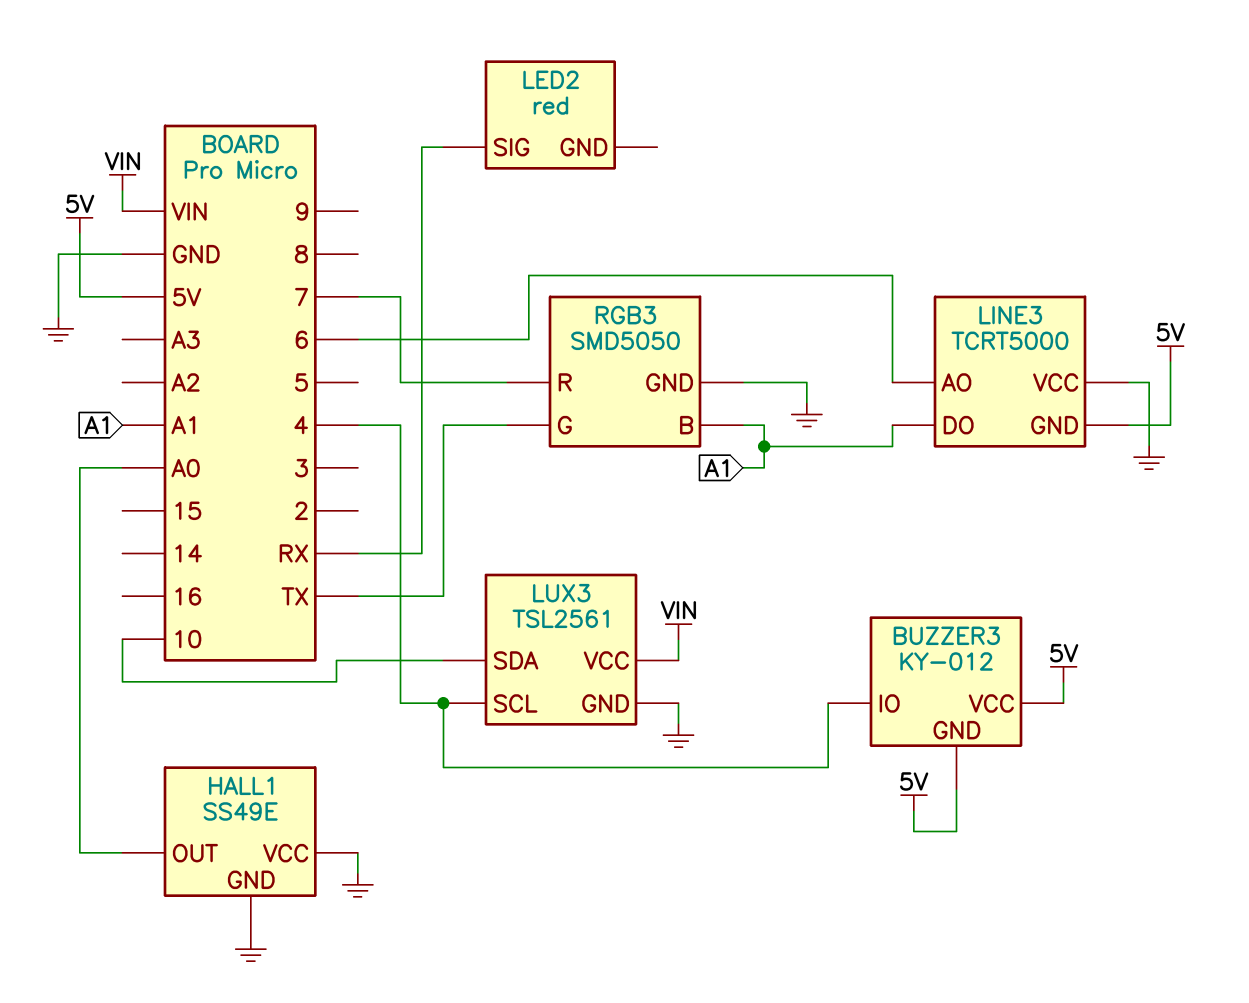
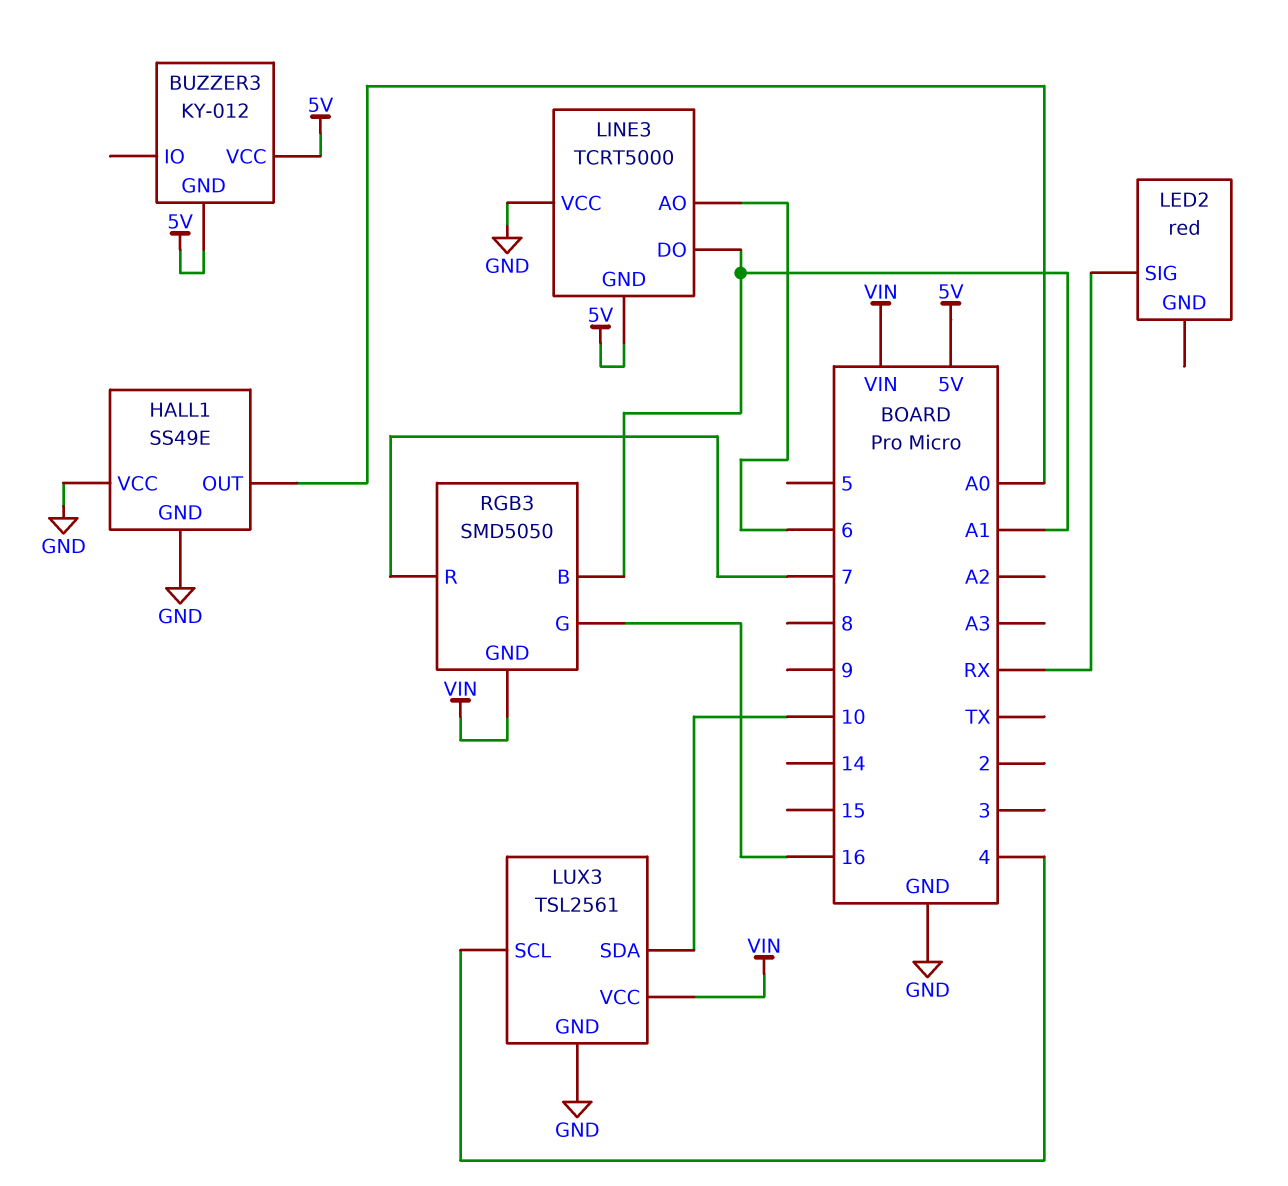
BUZZER3 pin IO: 4 -> none
RGB3 pin G: TX -> 16
RGB3 pin GND: GND -> VIN

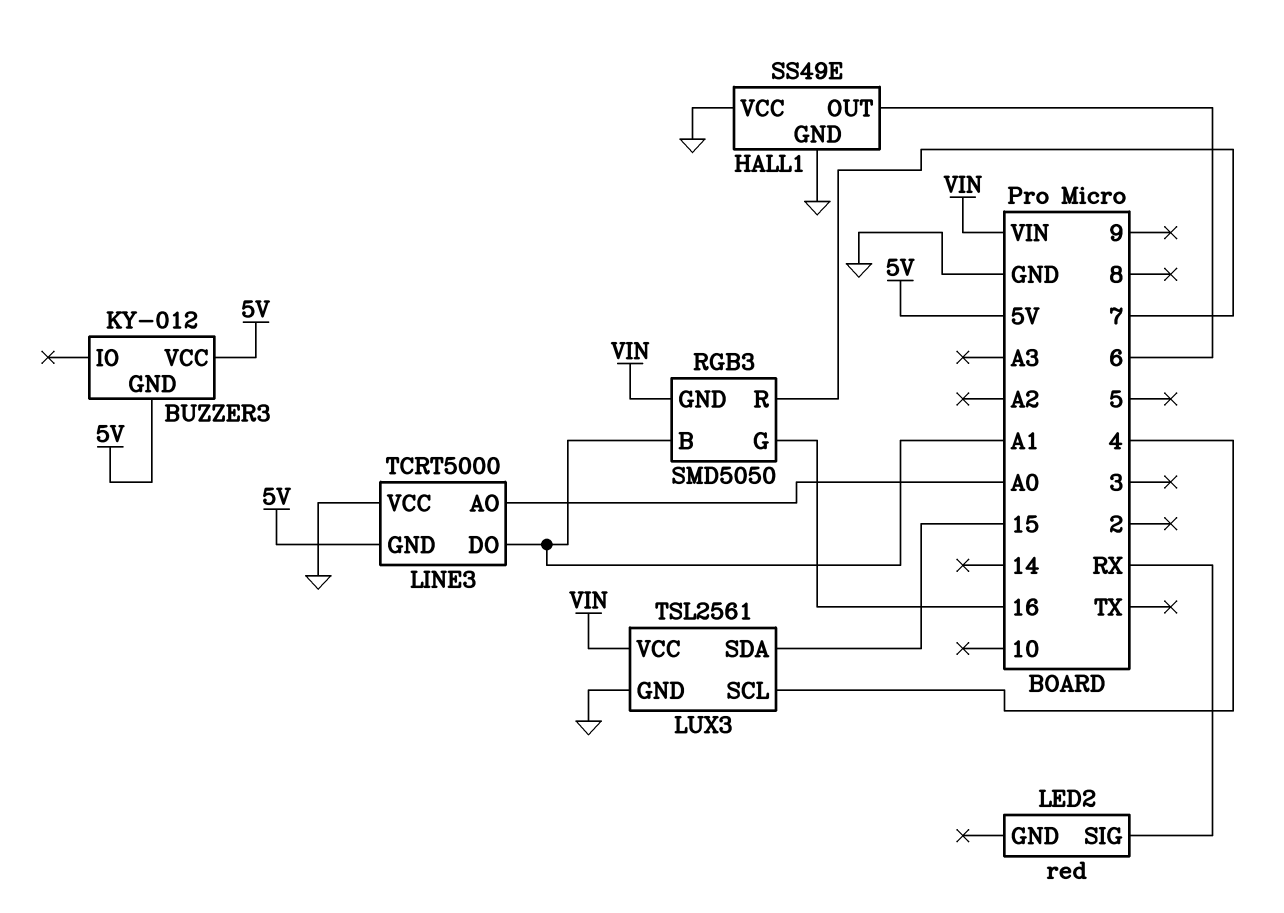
HALL1 pin OUT: A0 -> 6
LINE3 pin AO: 6 -> A0
LUX3 pin SDA: 10 -> 15

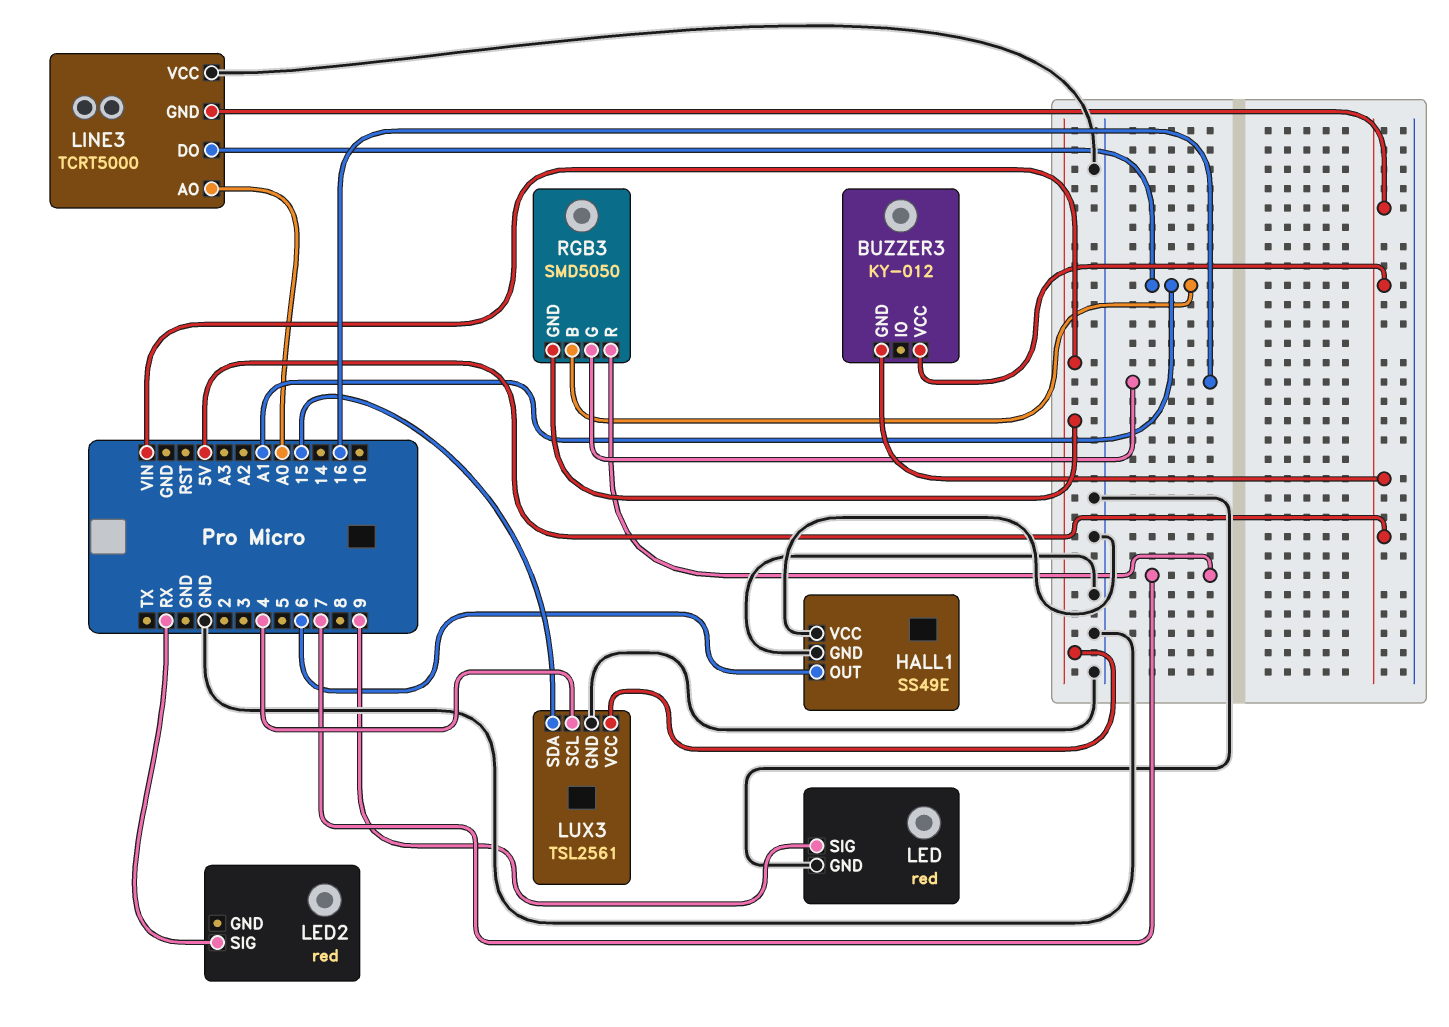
LED: none -> red
LED pin GND: none -> GND
LED pin SIG: none -> 9

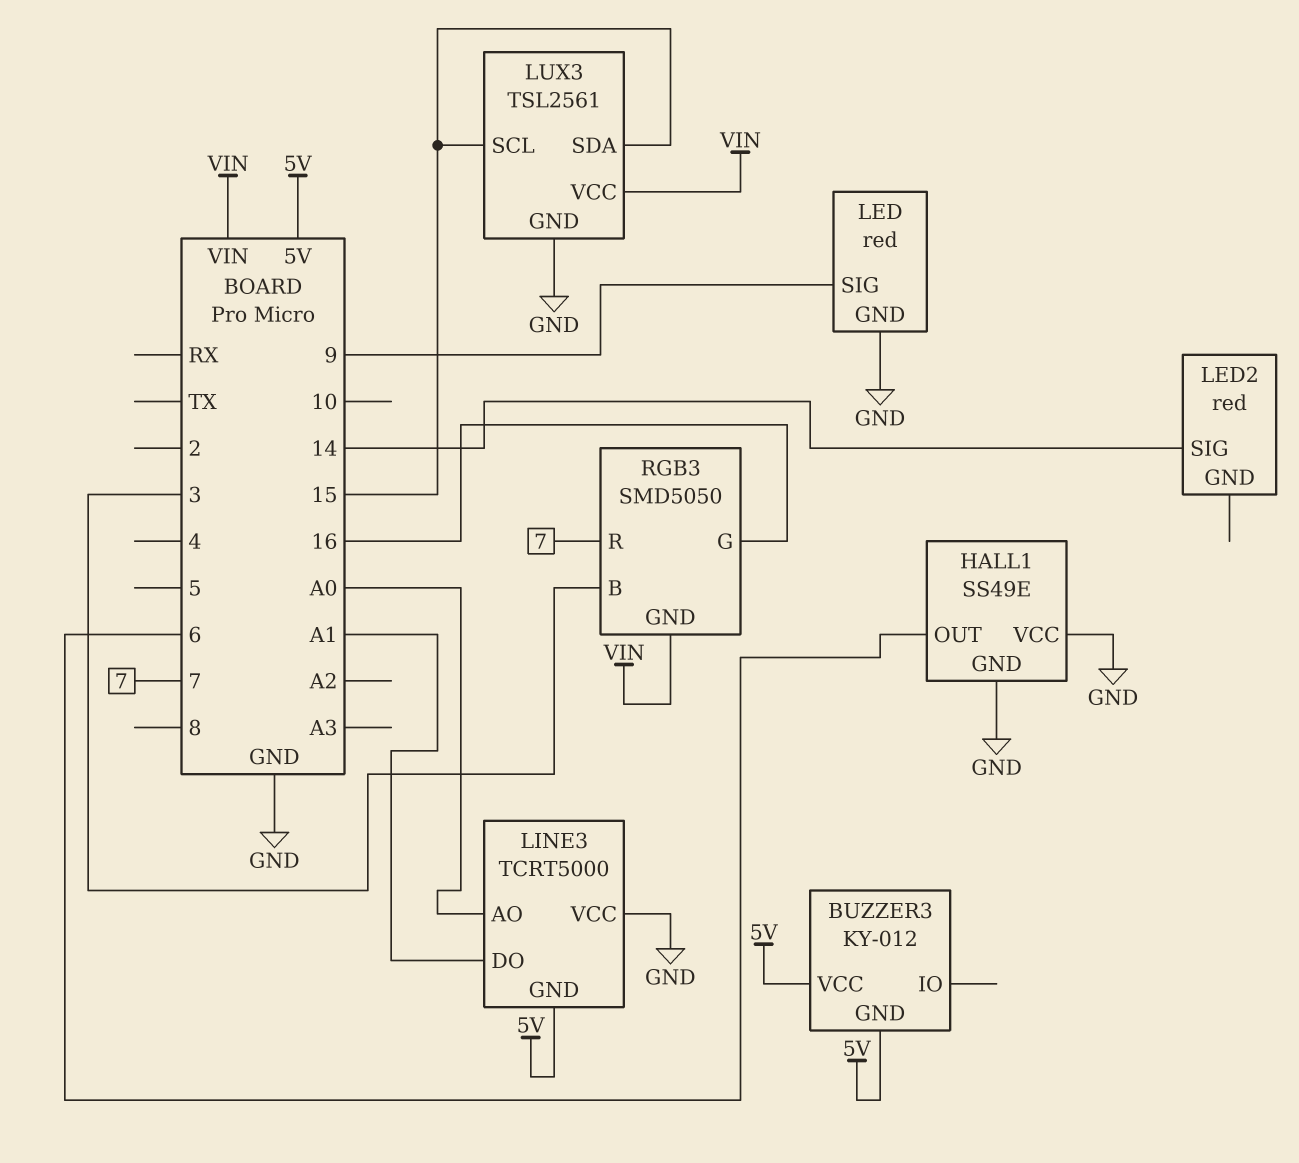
LED2 pin SIG: RX -> 14
LUX3 pin SCL: 4 -> 15
RGB3 pin B: A1 -> 3

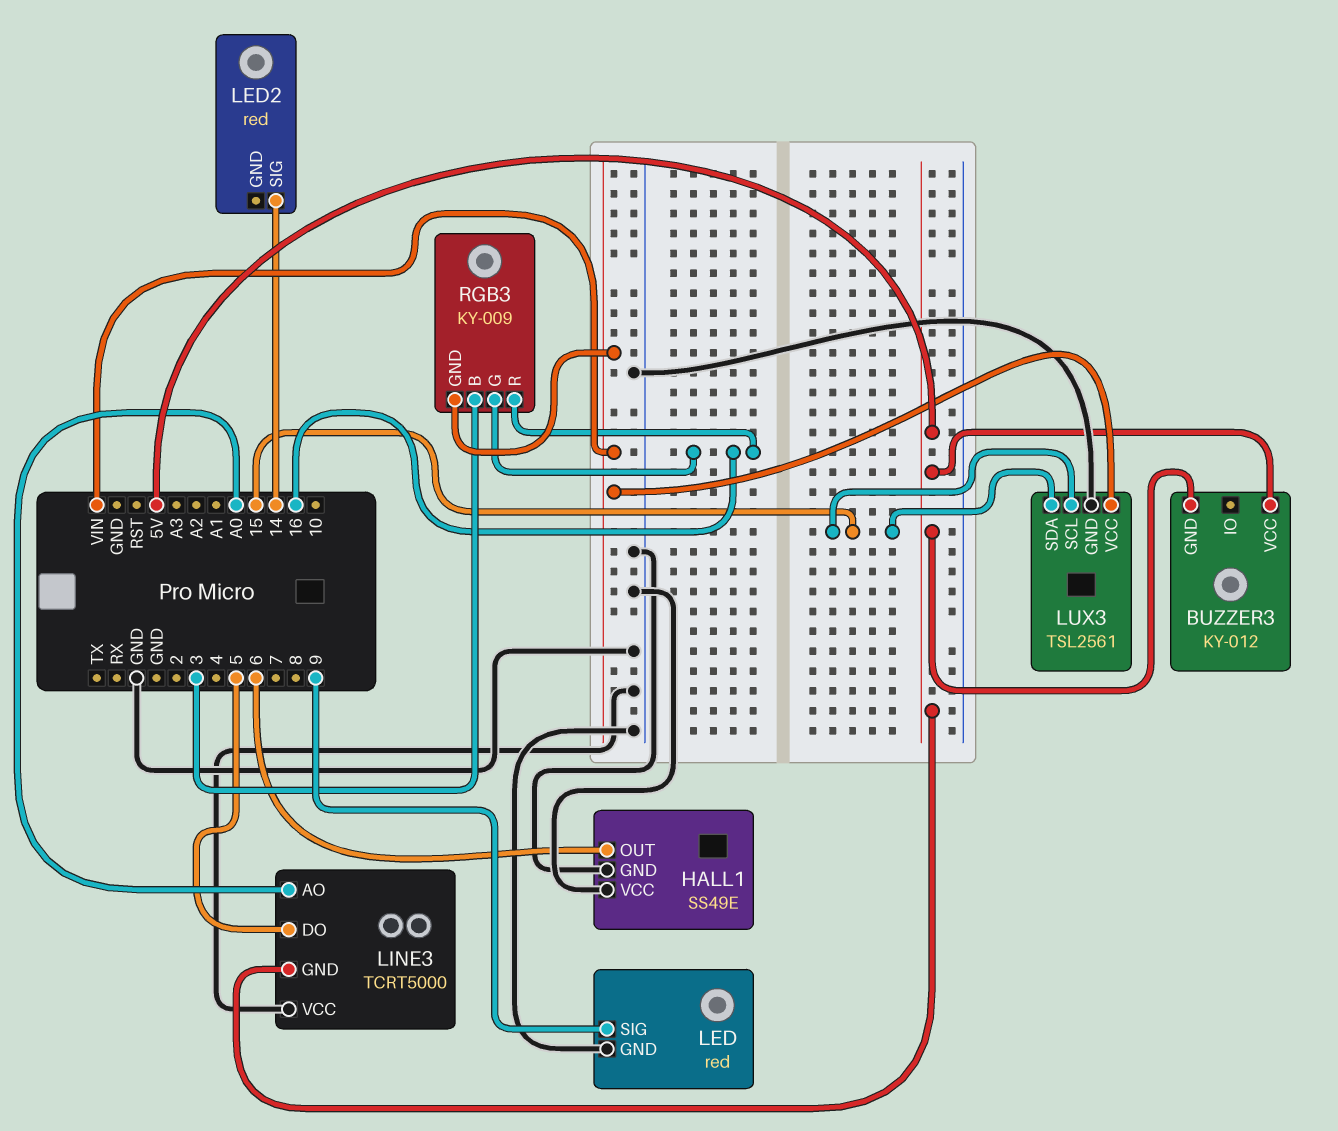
LINE3 pin DO: A1 -> 5
RGB3: SMD5050 -> KY-009
RGB3 pin R: 7 -> 16

